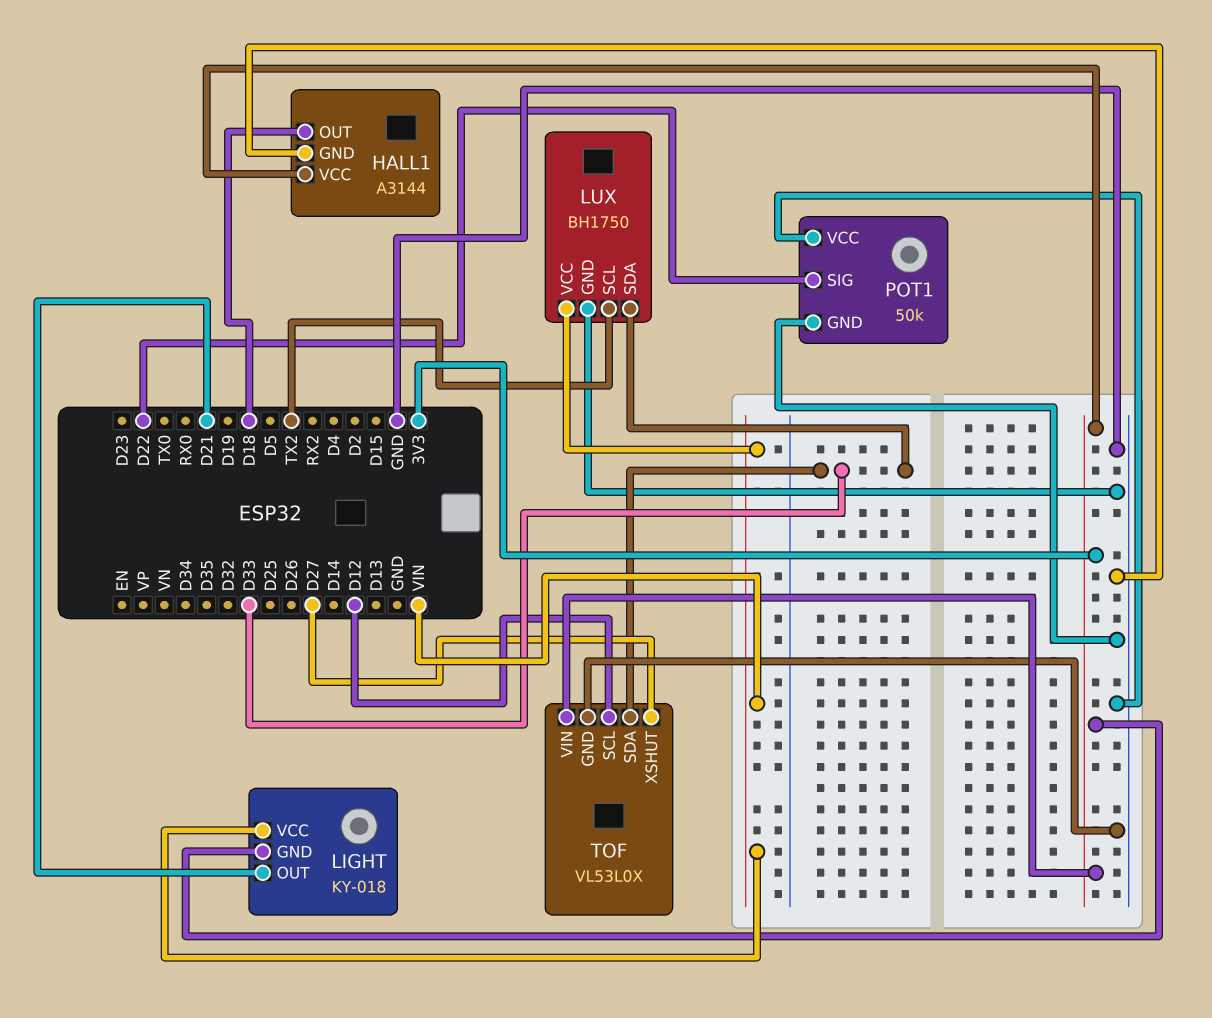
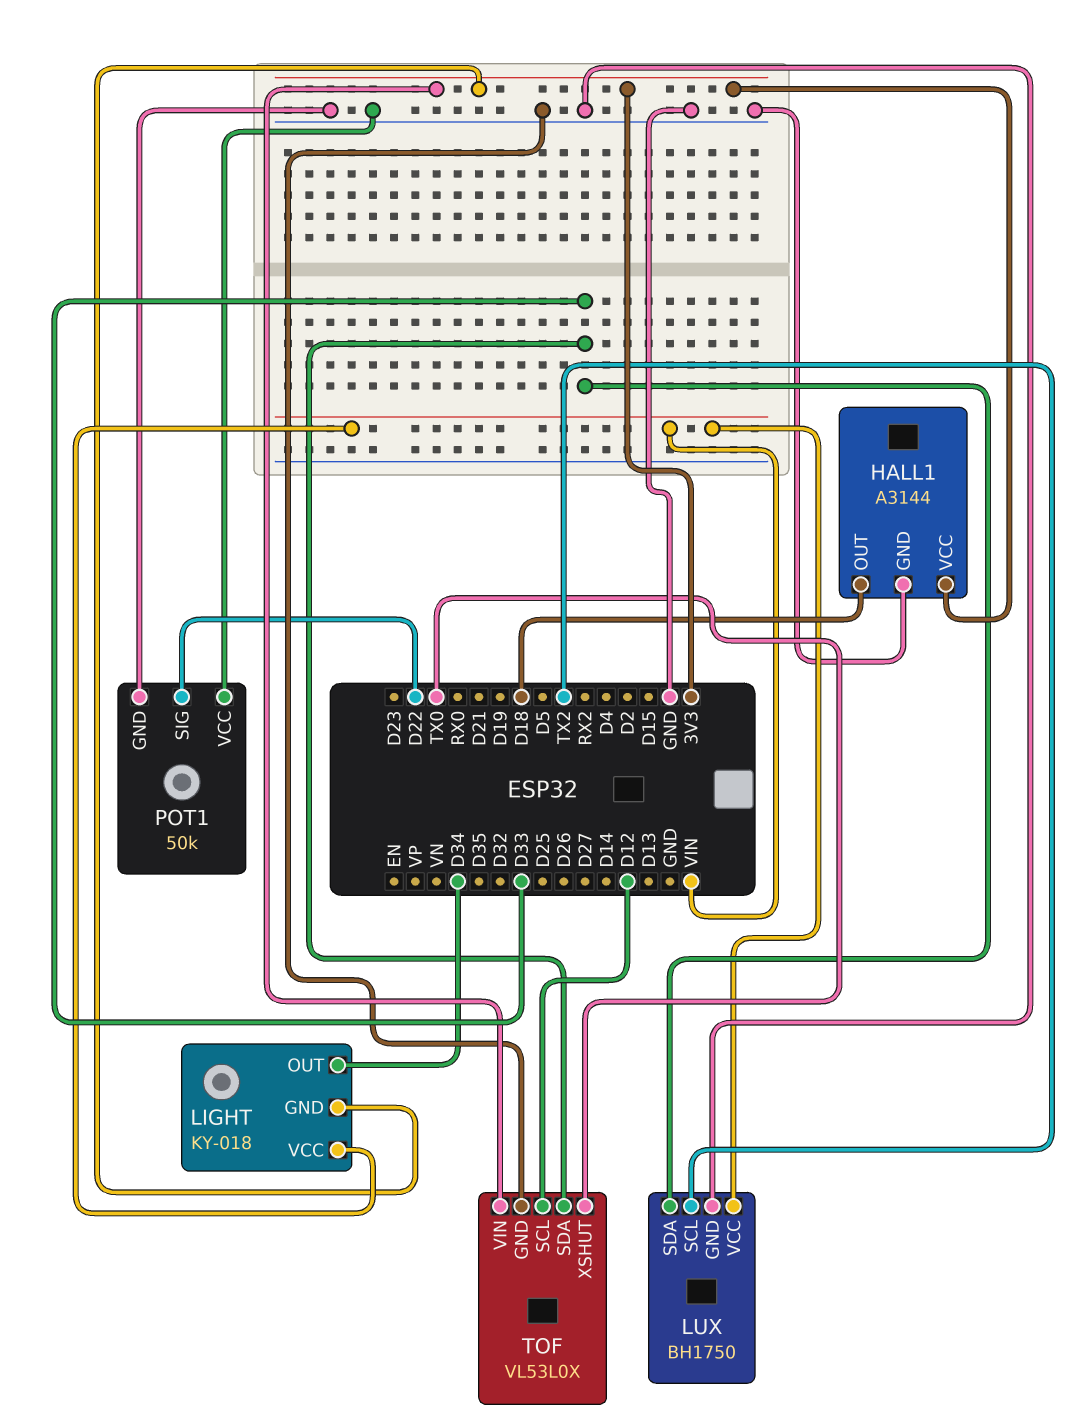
LIGHT pin OUT: D21 -> D34
TOF pin XSHUT: D27 -> TX0

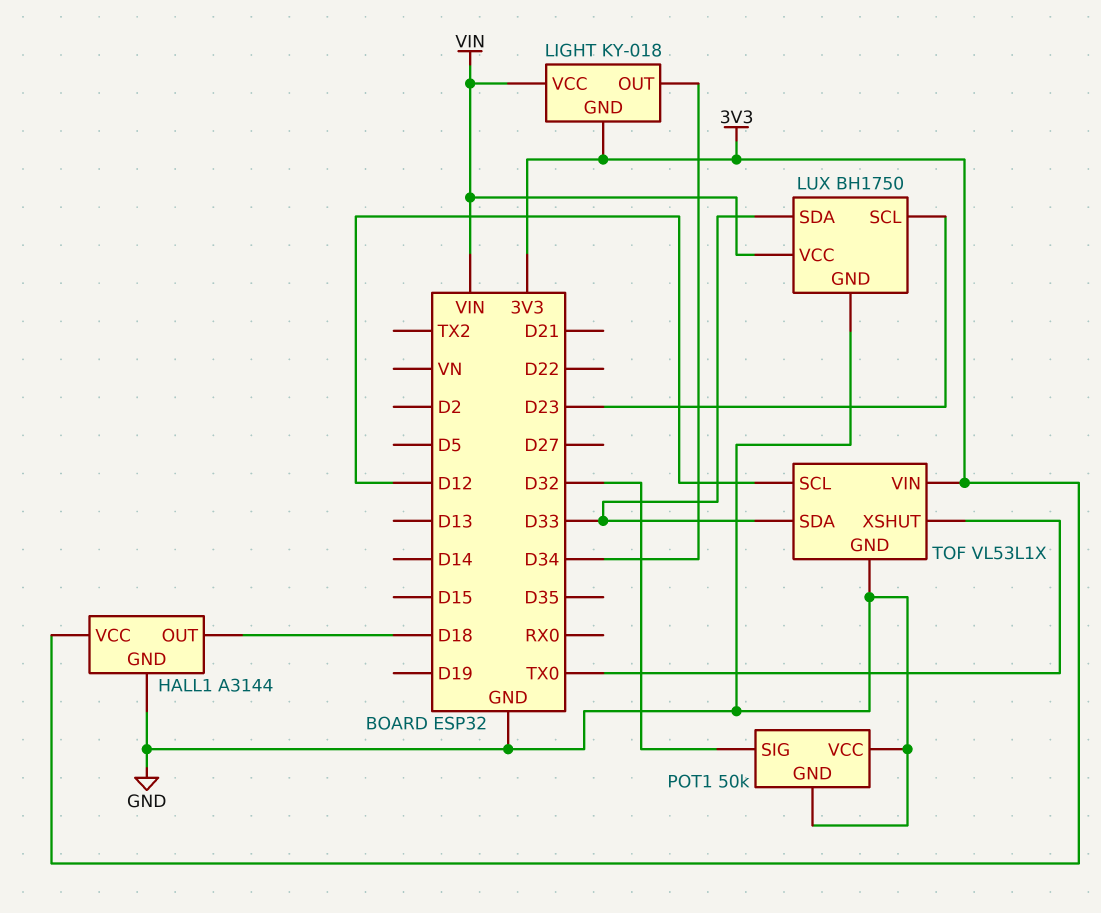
LUX pin SCL: TX2 -> D23
POT1 pin SIG: D22 -> D32
TOF: VL53L0X -> VL53L1X

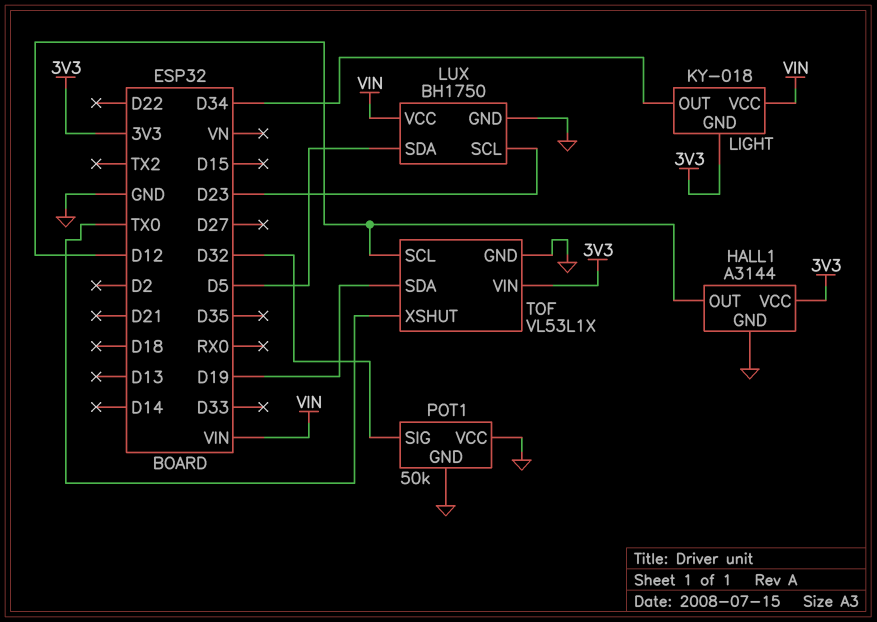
HALL1 pin OUT: D18 -> D12
LUX pin SDA: D33 -> D5
TOF pin SDA: D33 -> D19

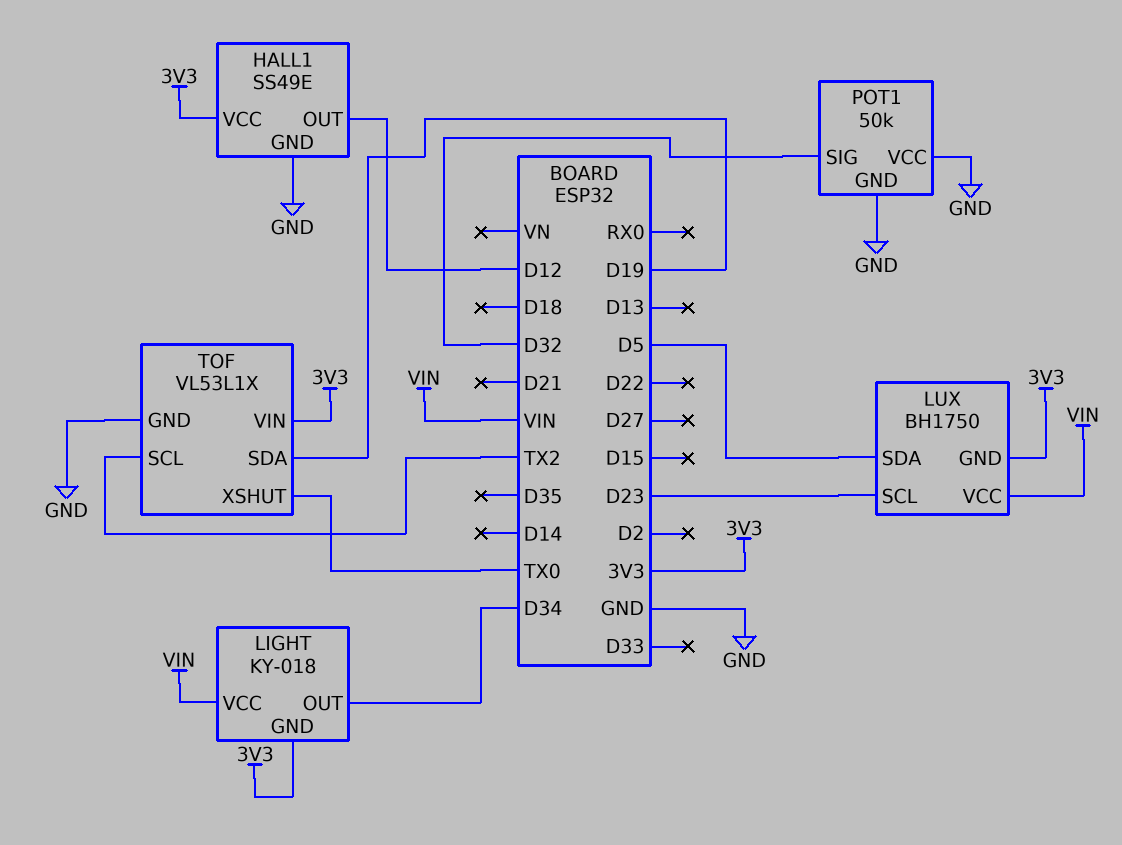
HALL1: A3144 -> SS49E
LUX pin GND: GND -> 3V3
TOF pin SCL: D12 -> TX2

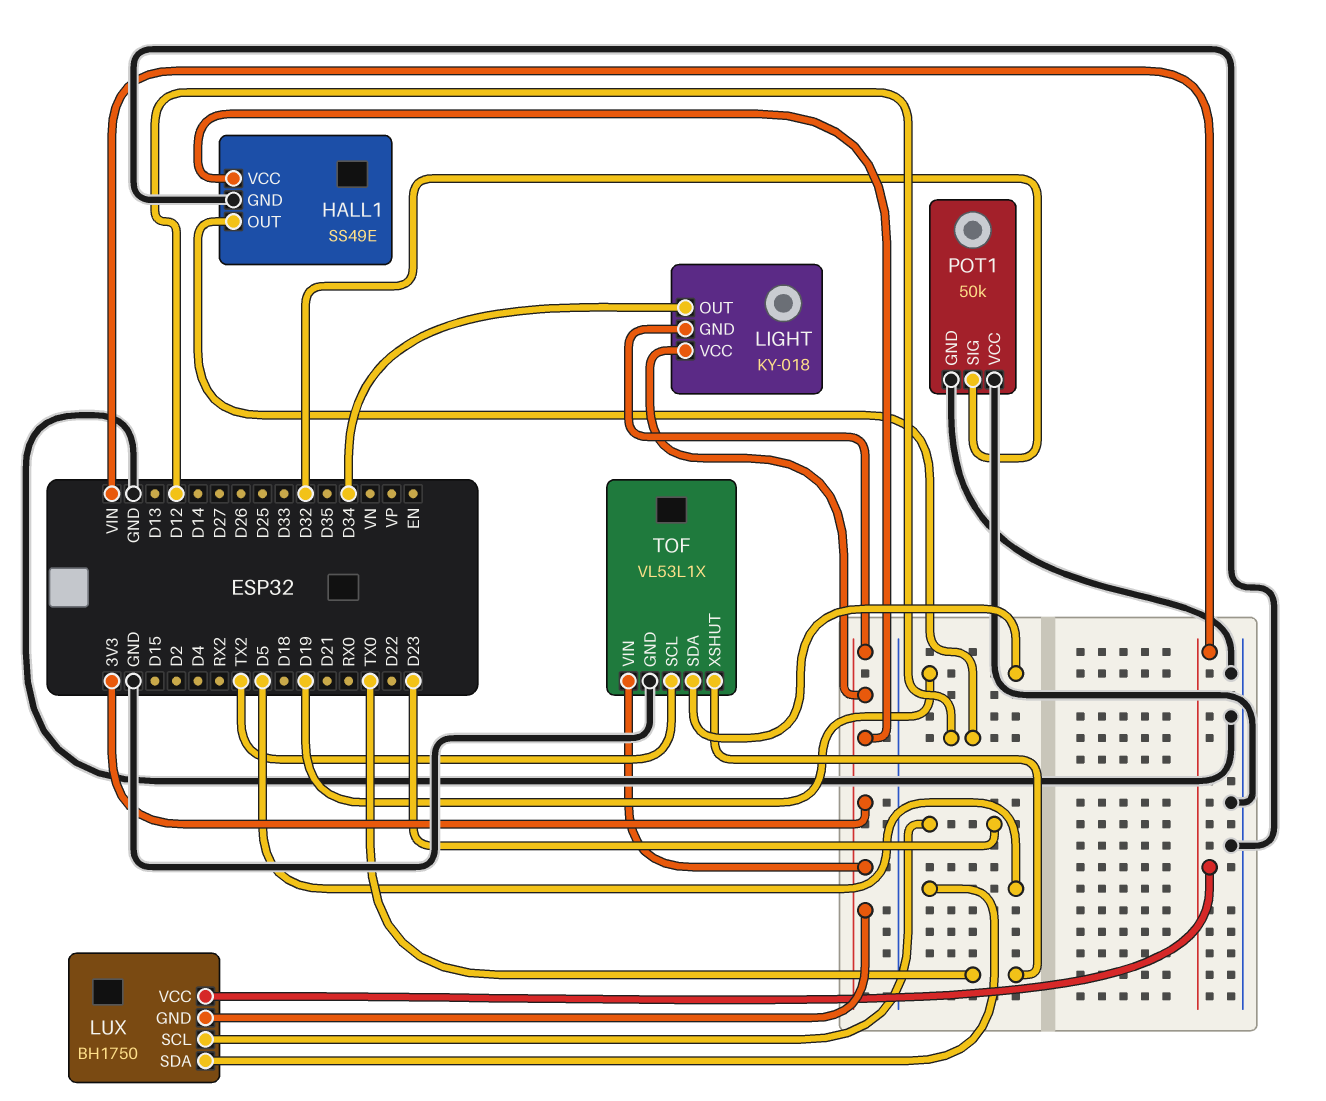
LIGHT pin VCC: VIN -> 3V3

